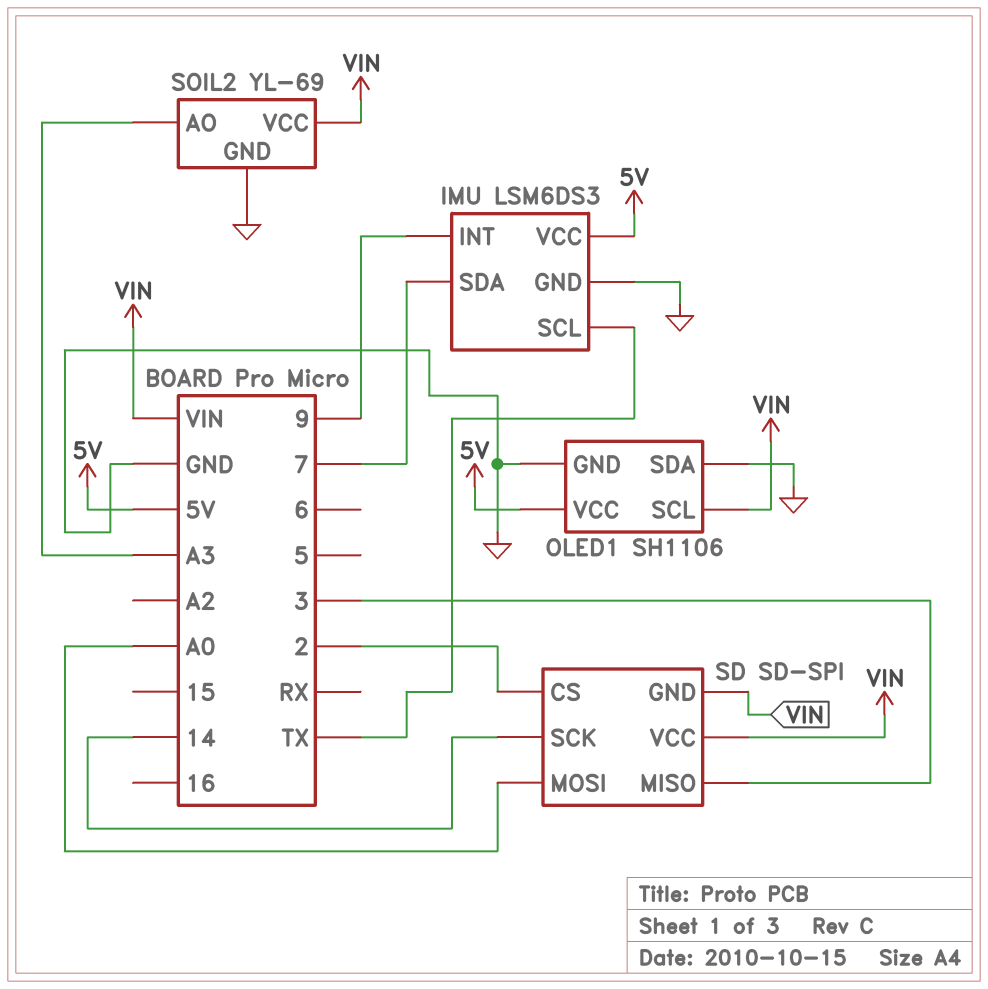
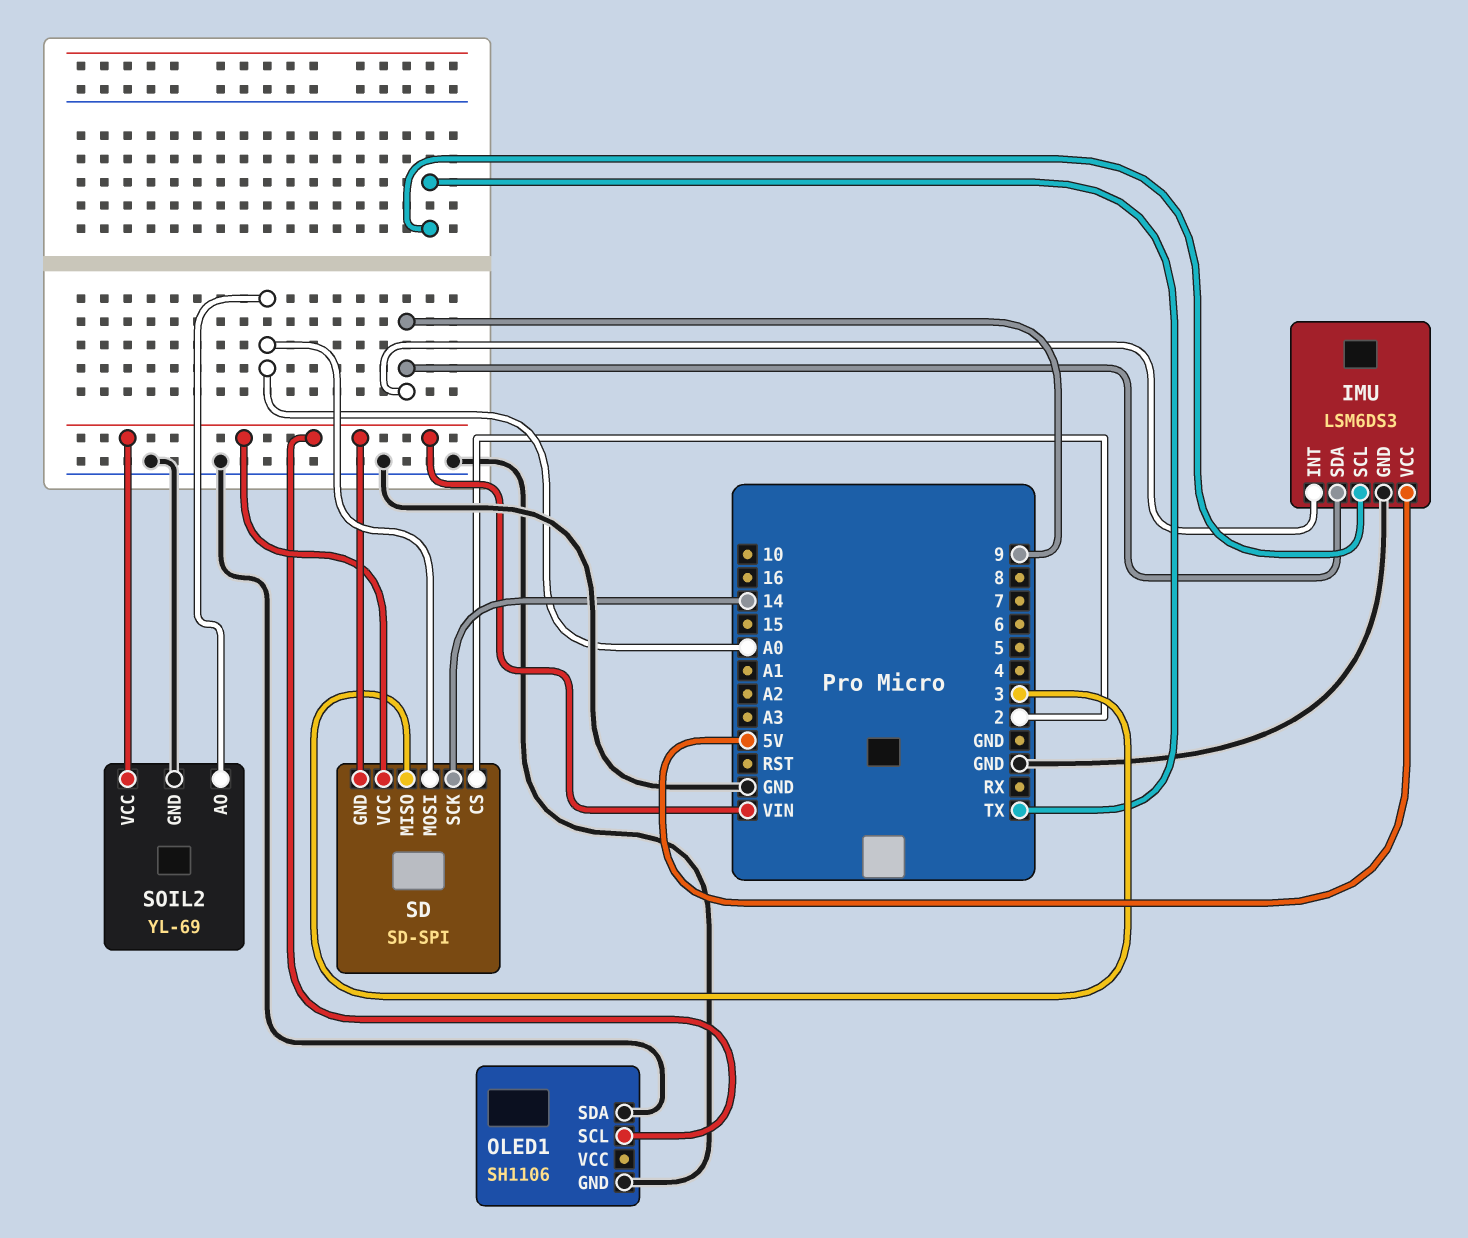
IMU pin SDA: 7 -> 9
OLED1 pin VCC: 5V -> none
SOIL2 pin AO: A3 -> A0

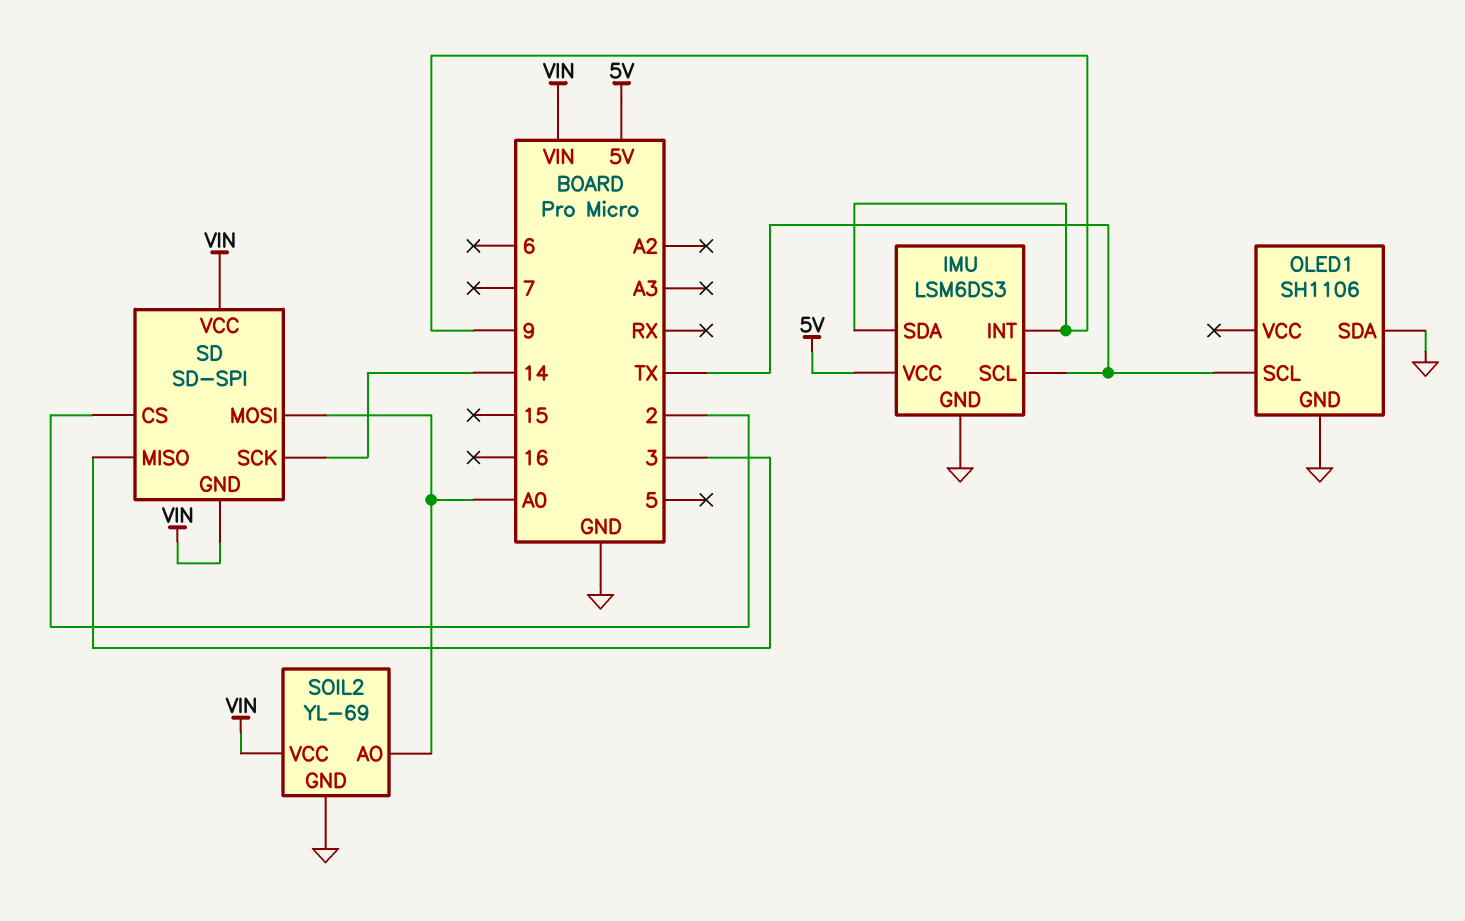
OLED1 pin SCL: VIN -> TX

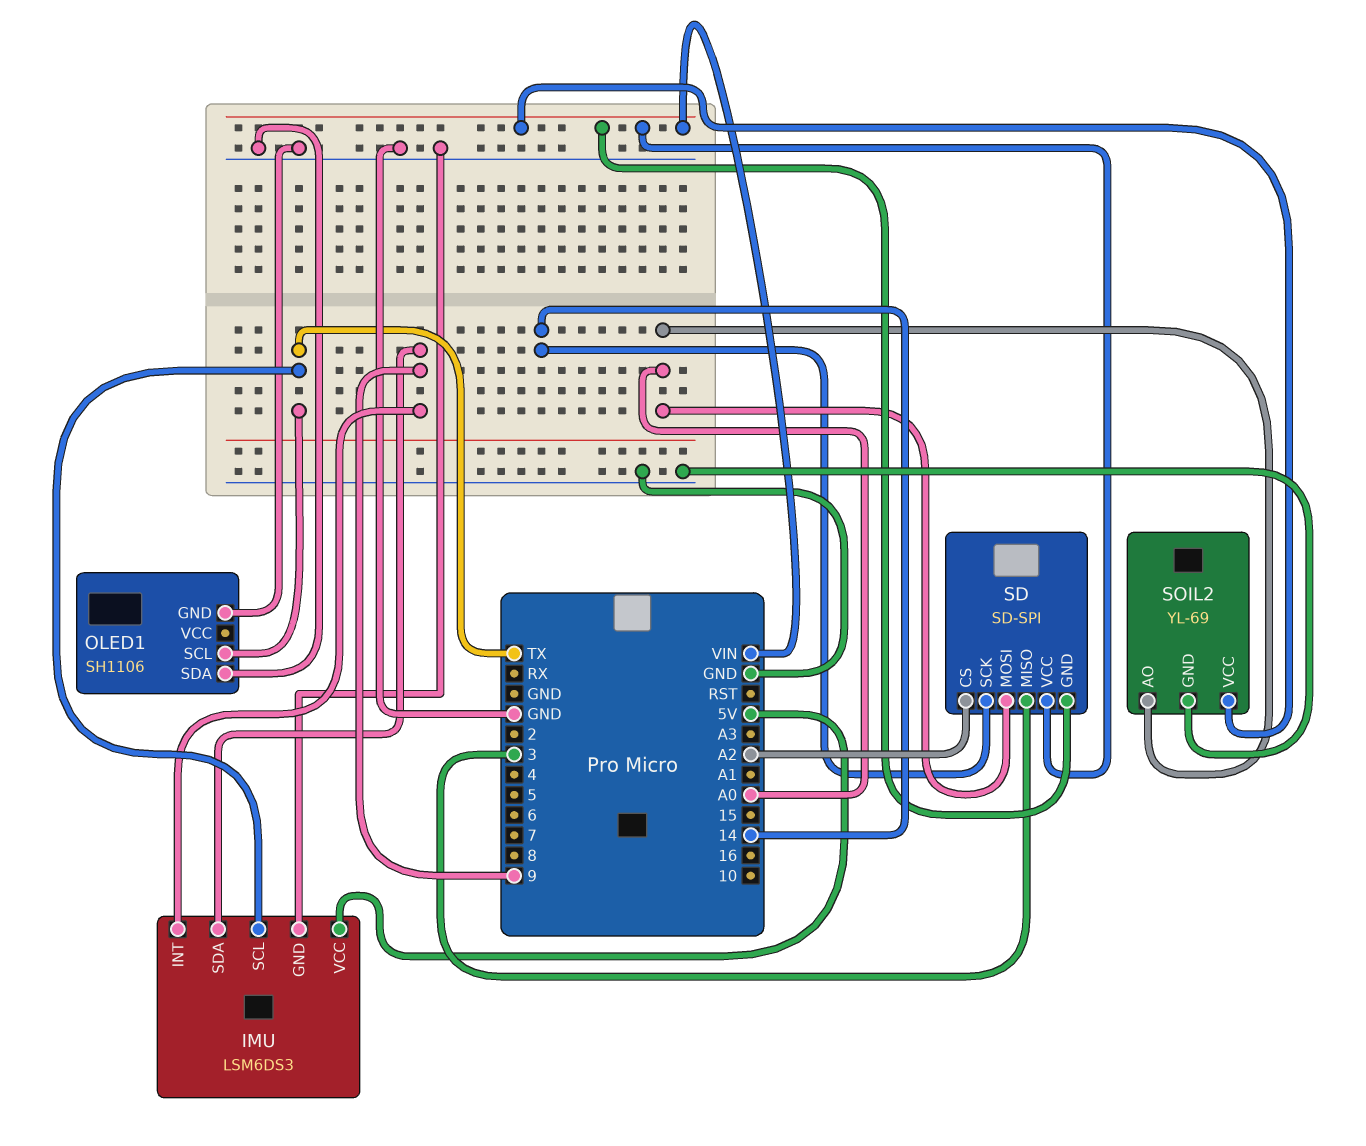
SD pin CS: 2 -> A2

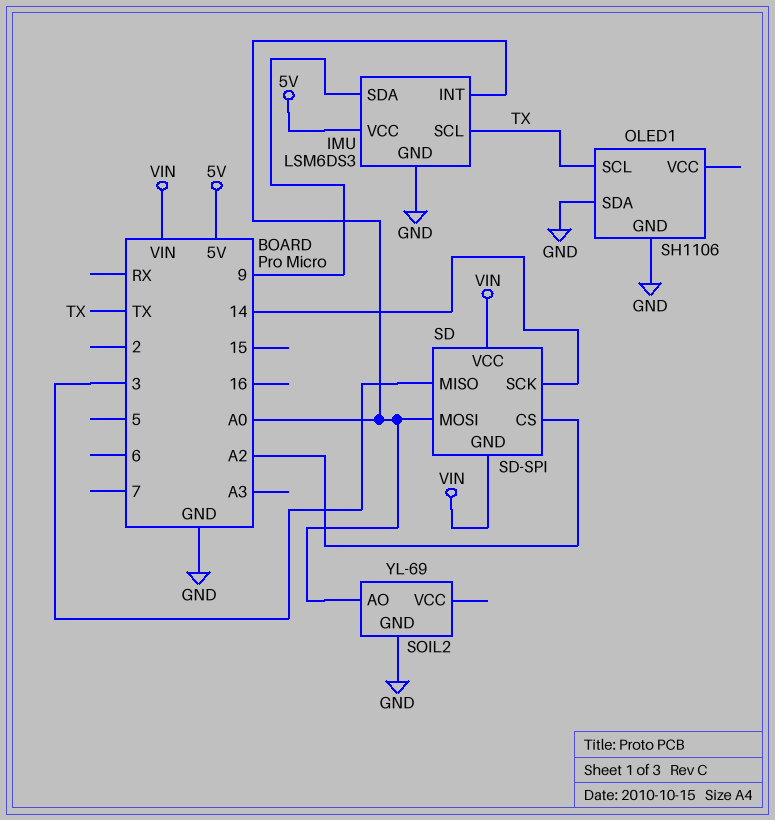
IMU pin INT: 9 -> A0
SOIL2 pin VCC: VIN -> none

